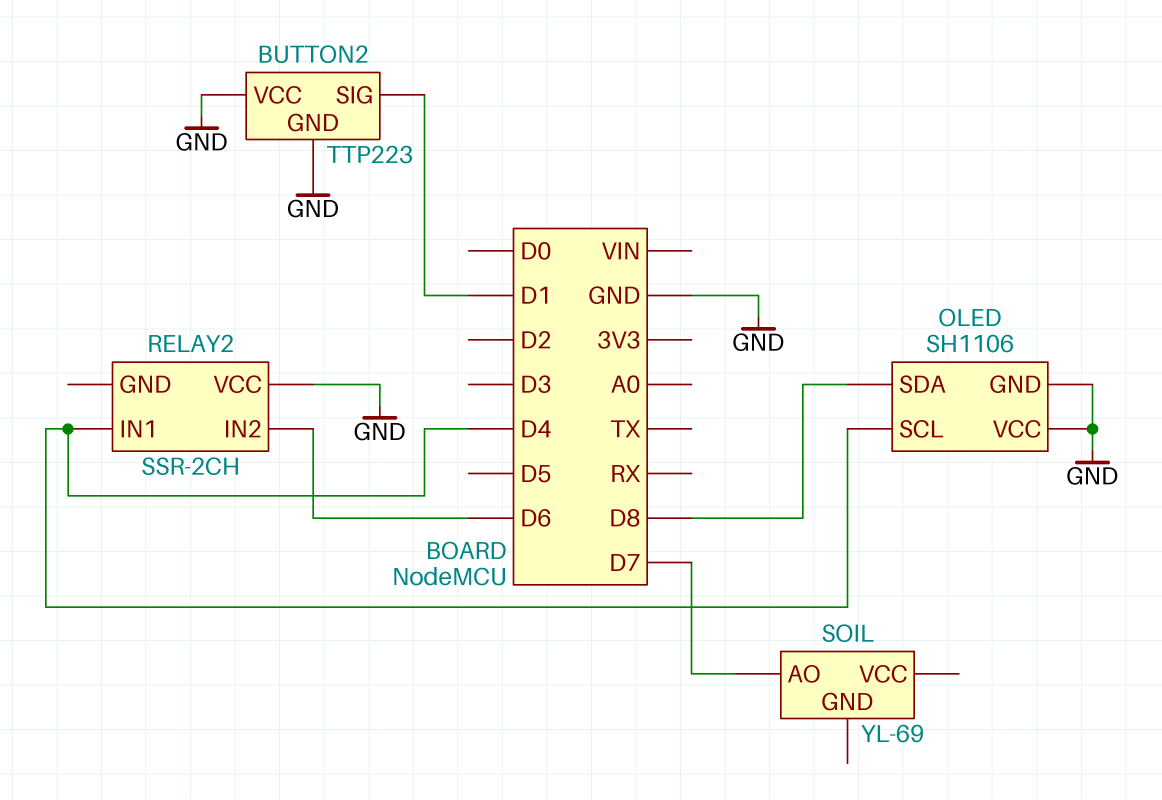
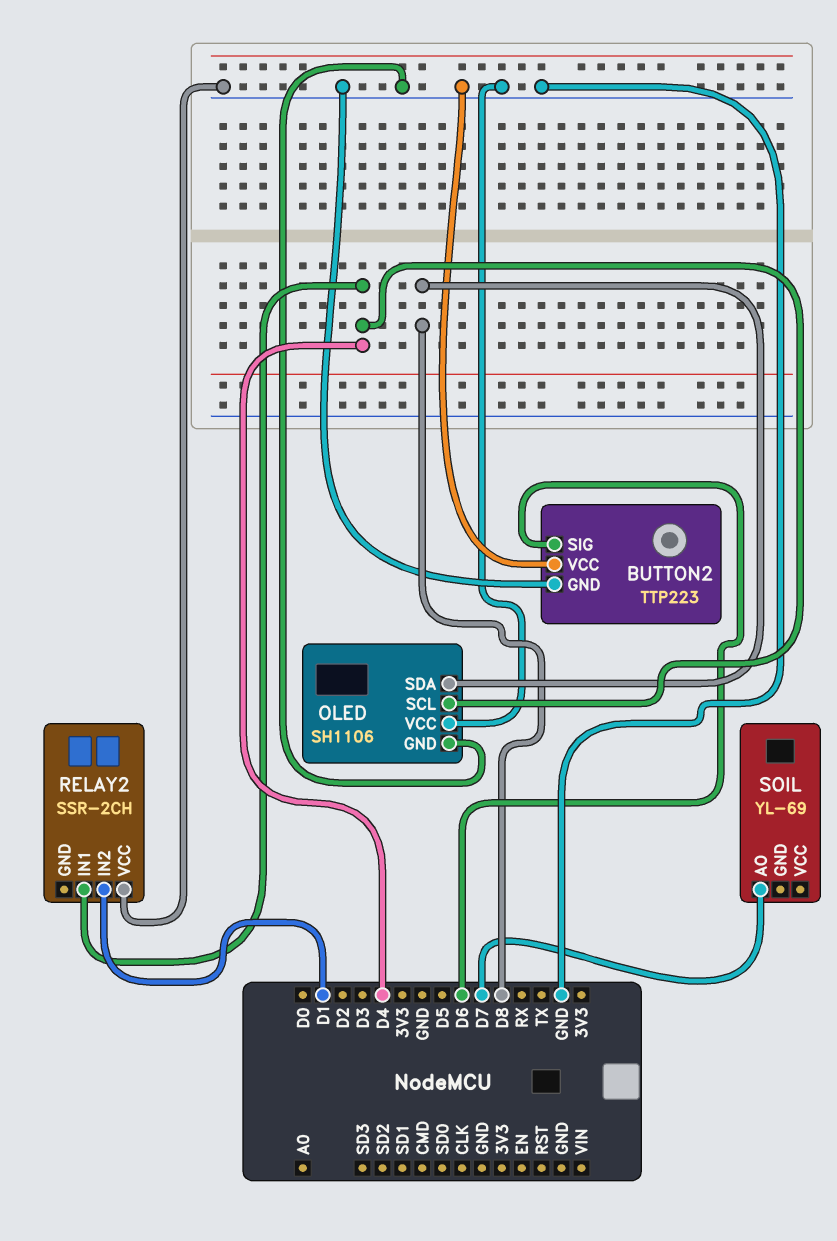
BUTTON2 pin SIG: D1 -> D6
RELAY2 pin IN2: D6 -> D1

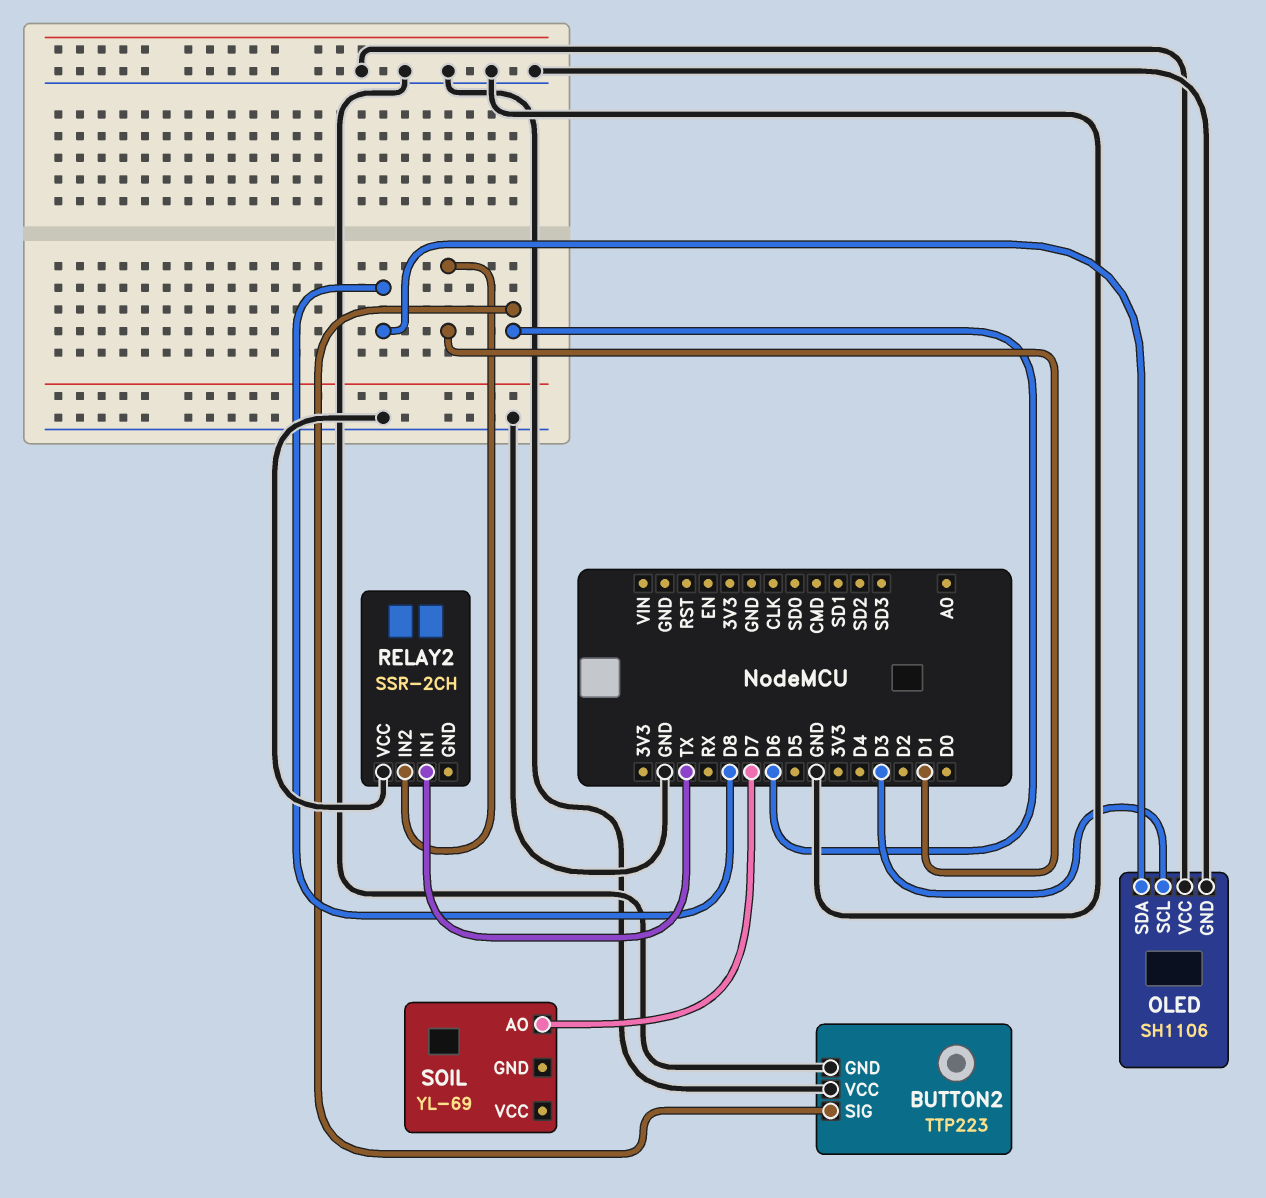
OLED pin SCL: D4 -> D3
RELAY2 pin IN1: D4 -> TX

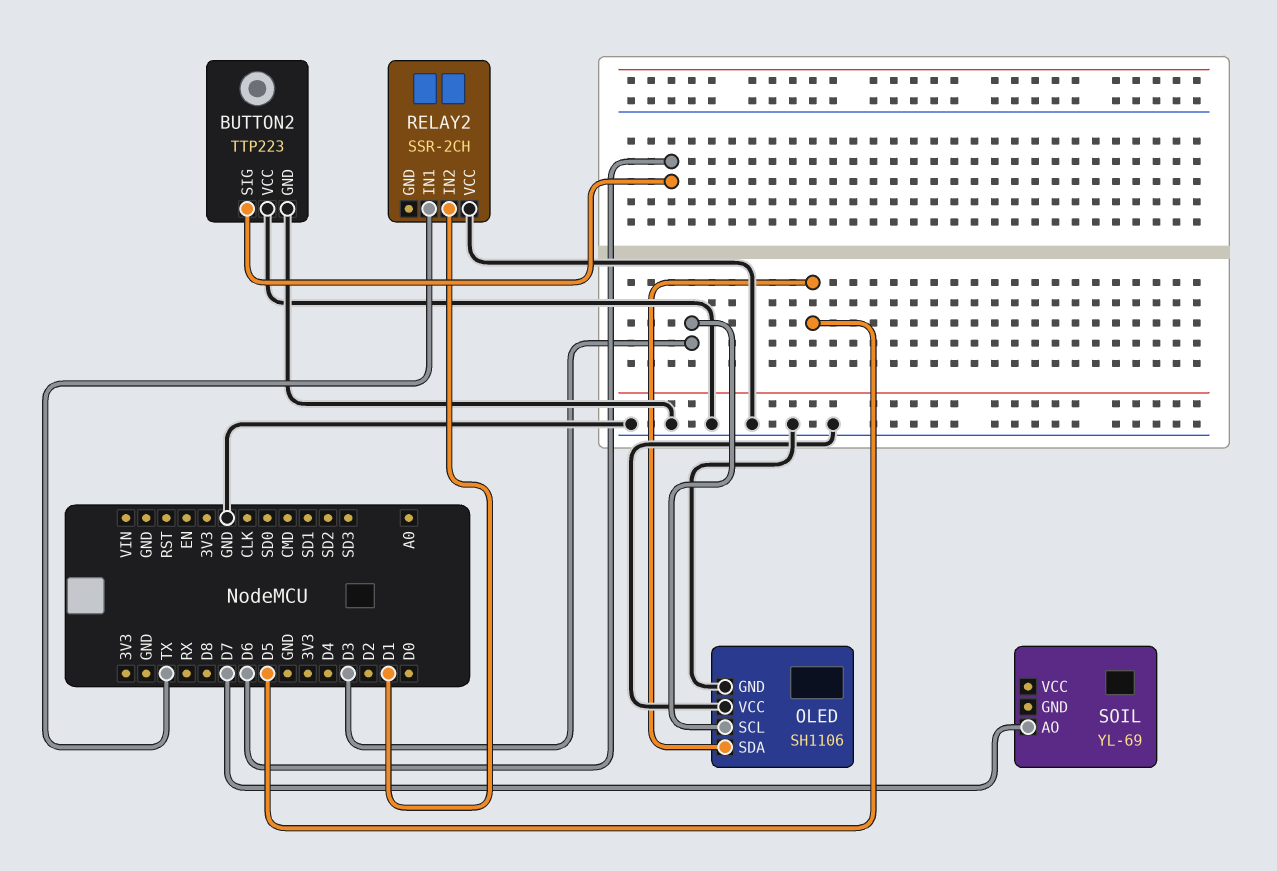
OLED pin SDA: D8 -> D5

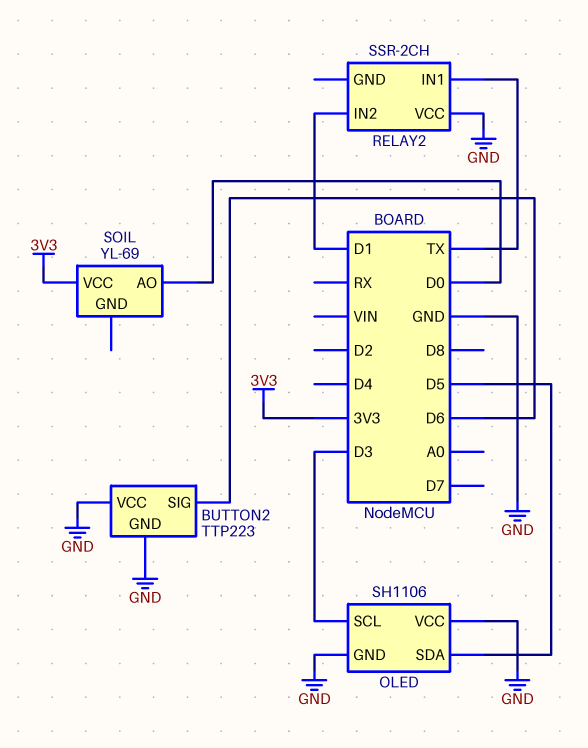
SOIL pin AO: D7 -> D0
SOIL pin VCC: none -> 3V3

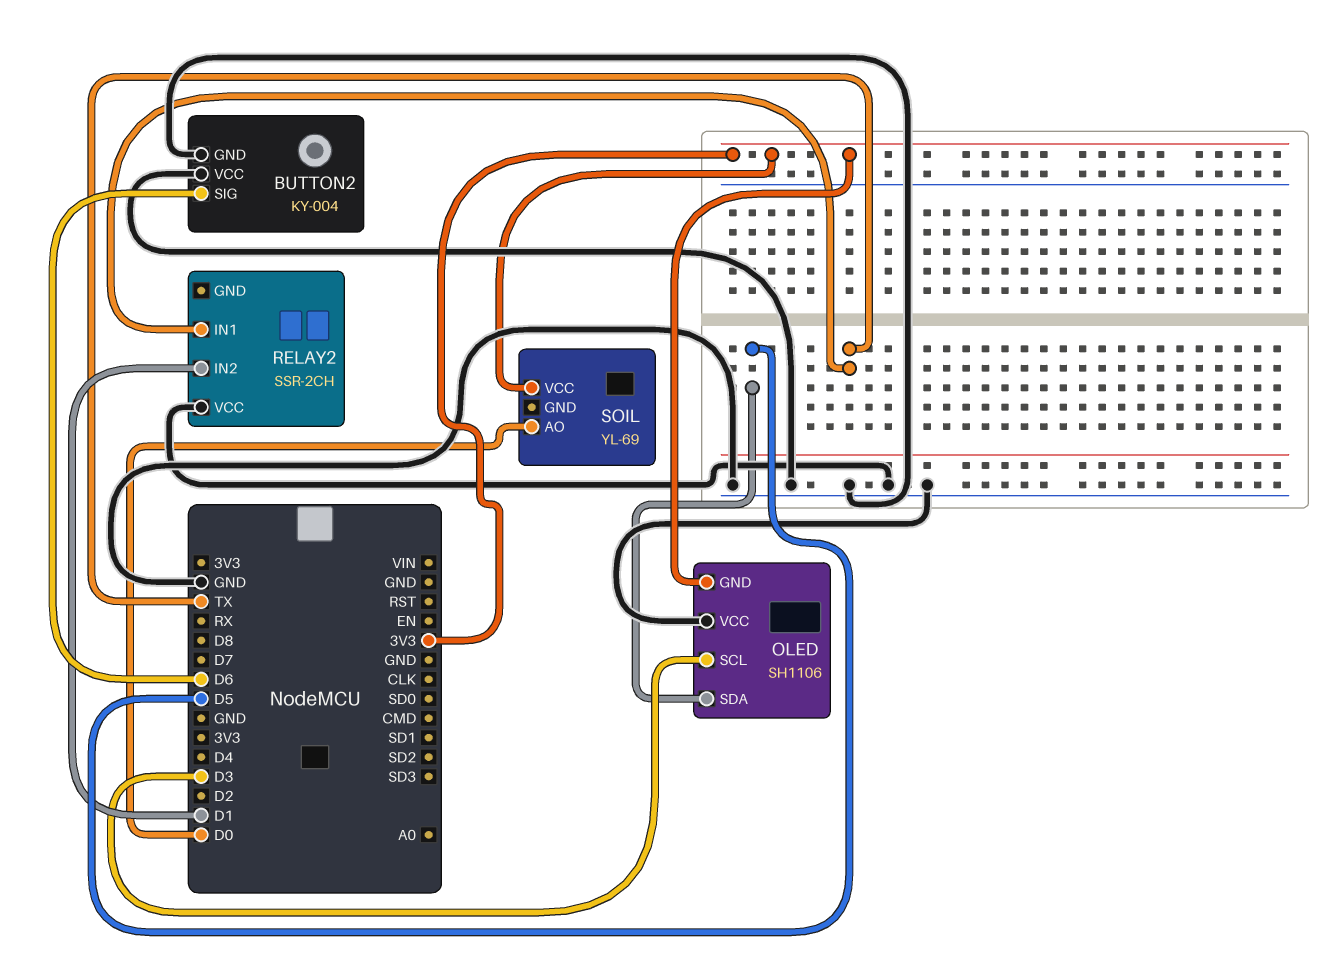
BUTTON2: TTP223 -> KY-004
OLED pin GND: GND -> 3V3

